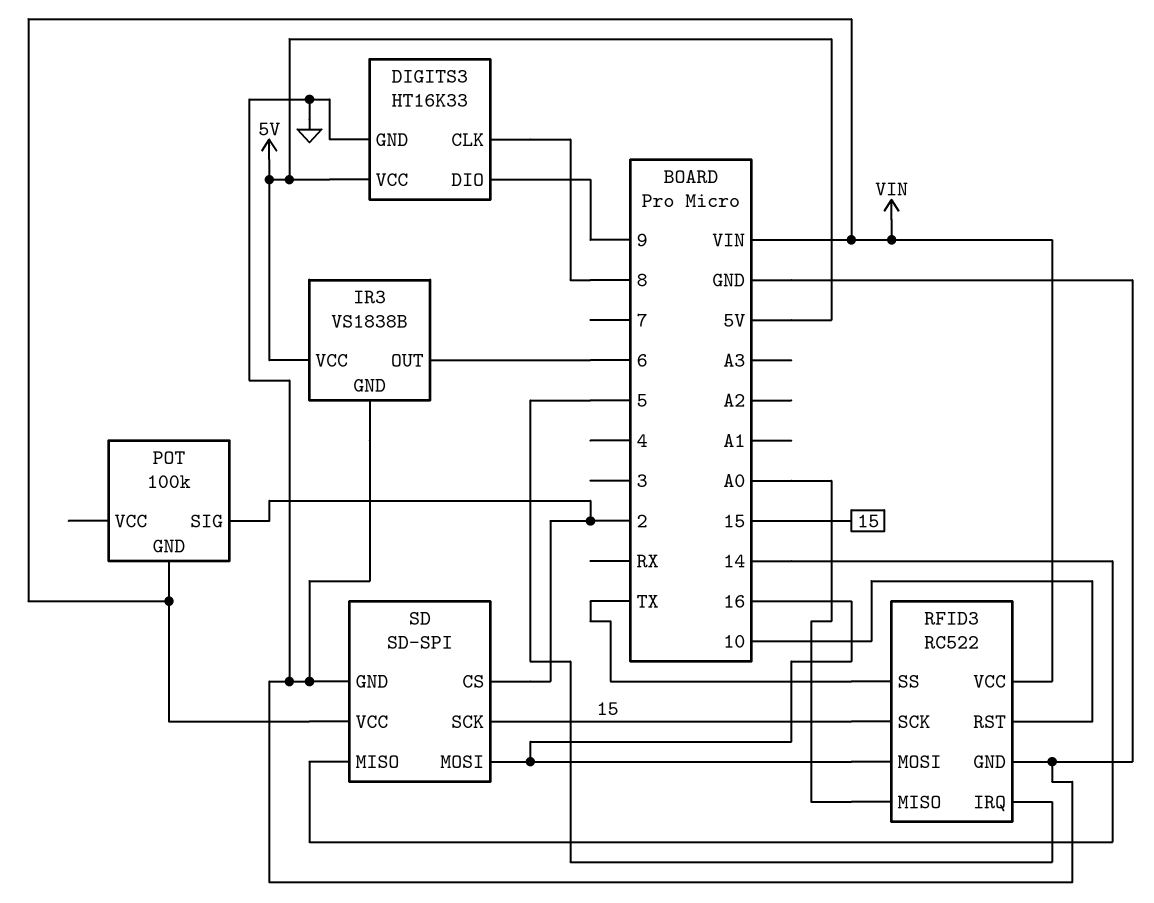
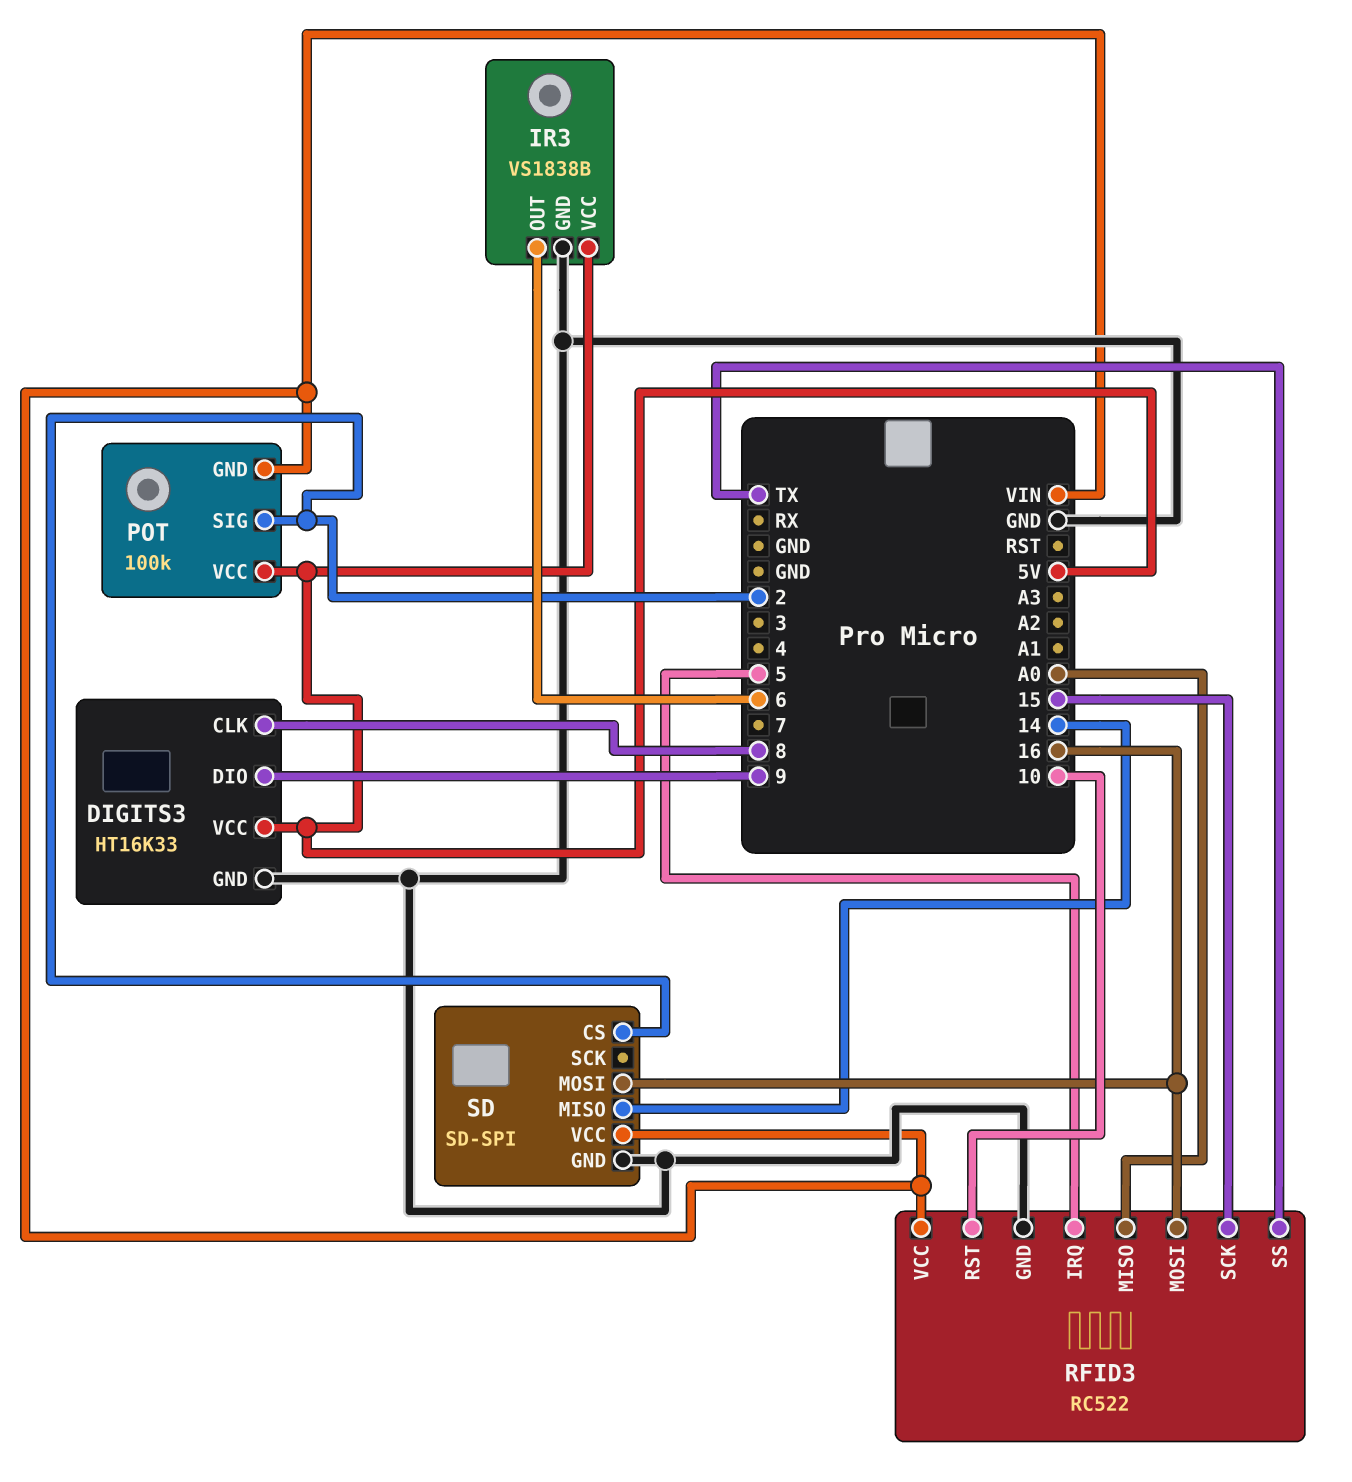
POT pin VCC: none -> 5V
SD pin SCK: 15 -> none

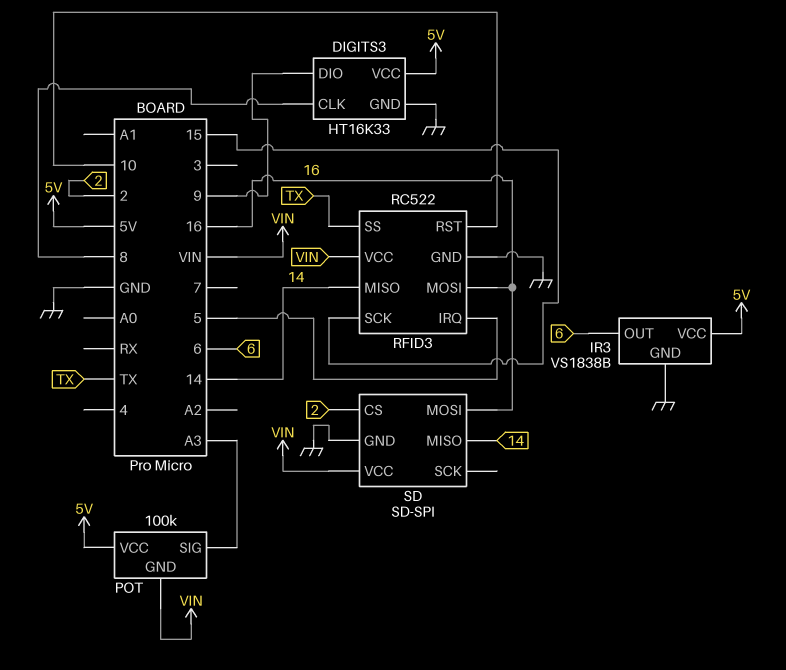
POT pin SIG: 2 -> A3
RFID3 pin MISO: A0 -> 14

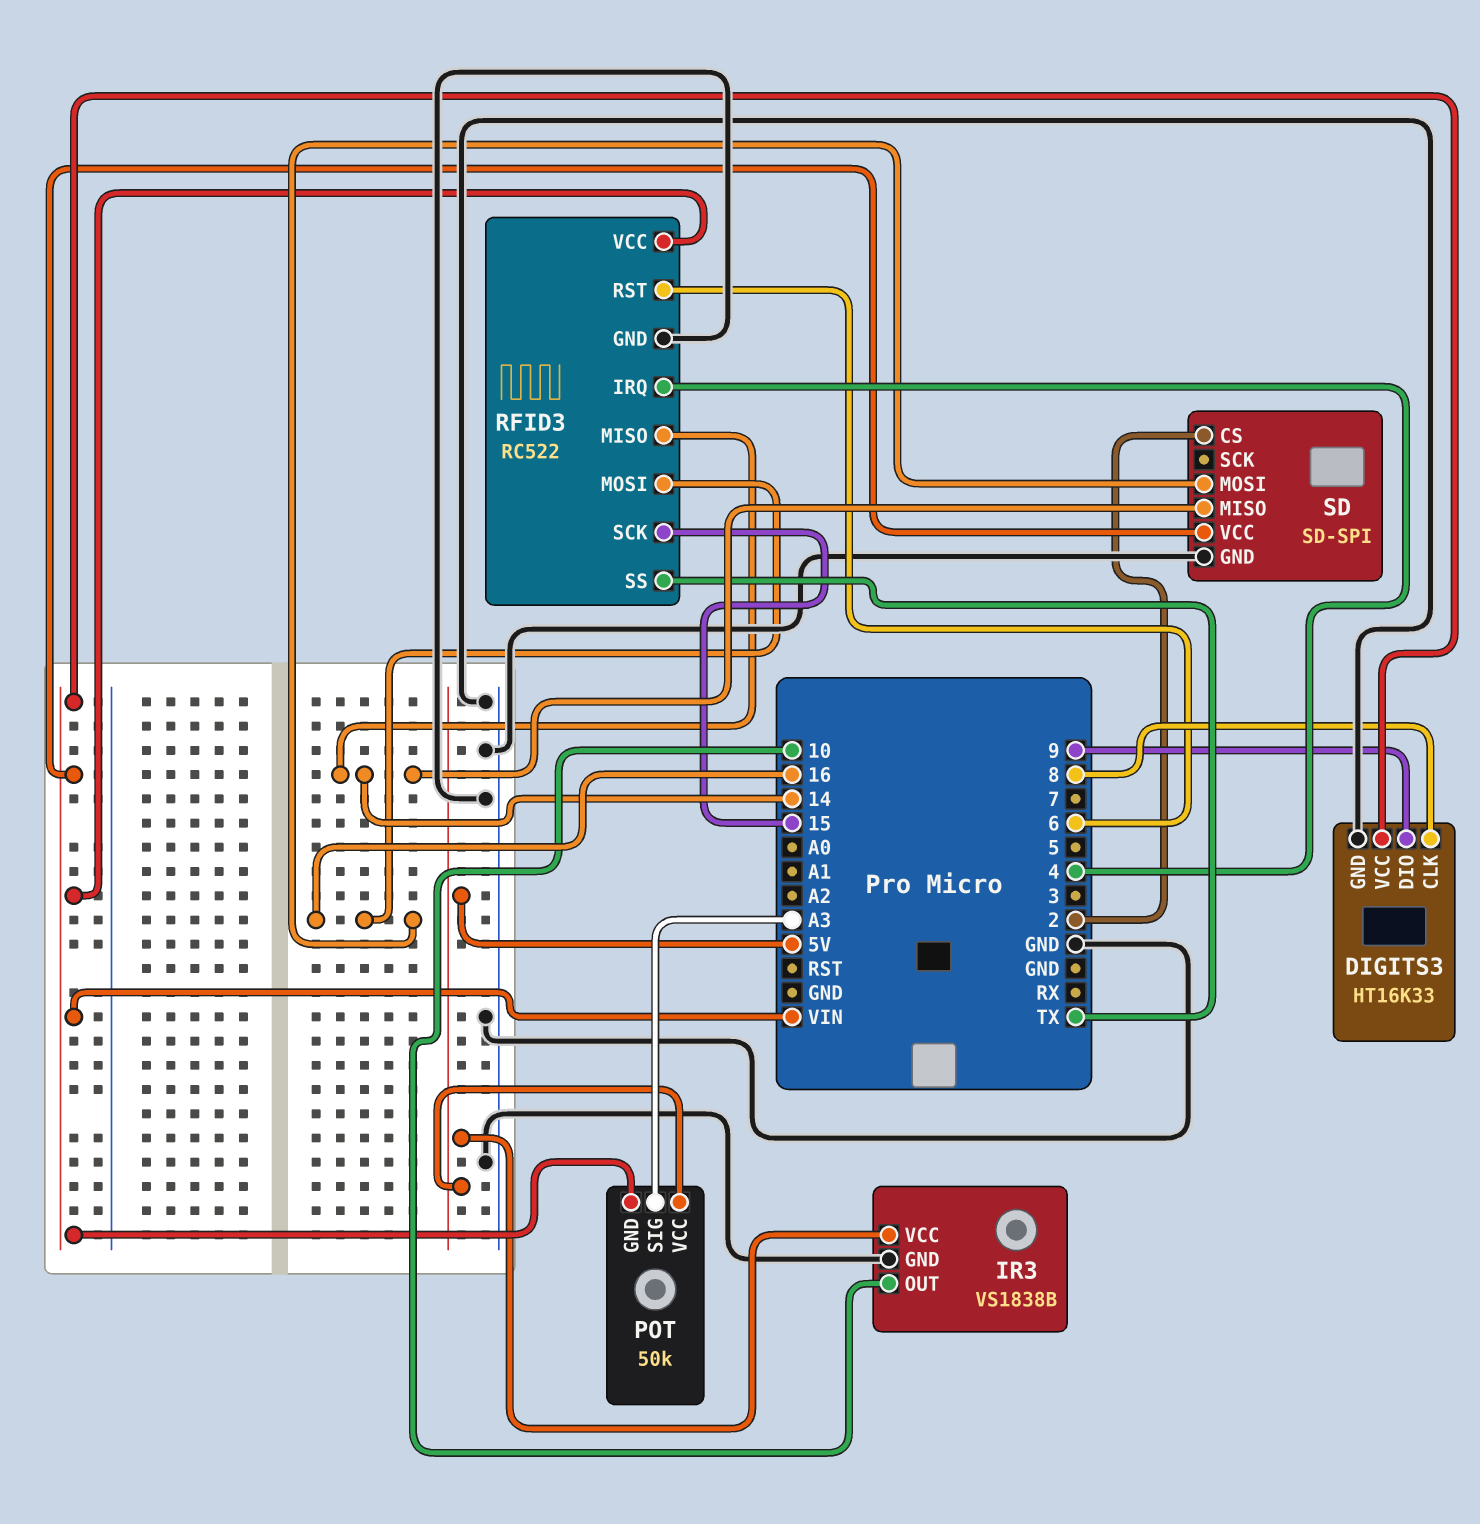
DIGITS3 pin VCC: 5V -> VIN
IR3 pin OUT: 6 -> 10
POT: 100k -> 50k
RFID3 pin IRQ: 5 -> 4
RFID3 pin RST: 10 -> 6

